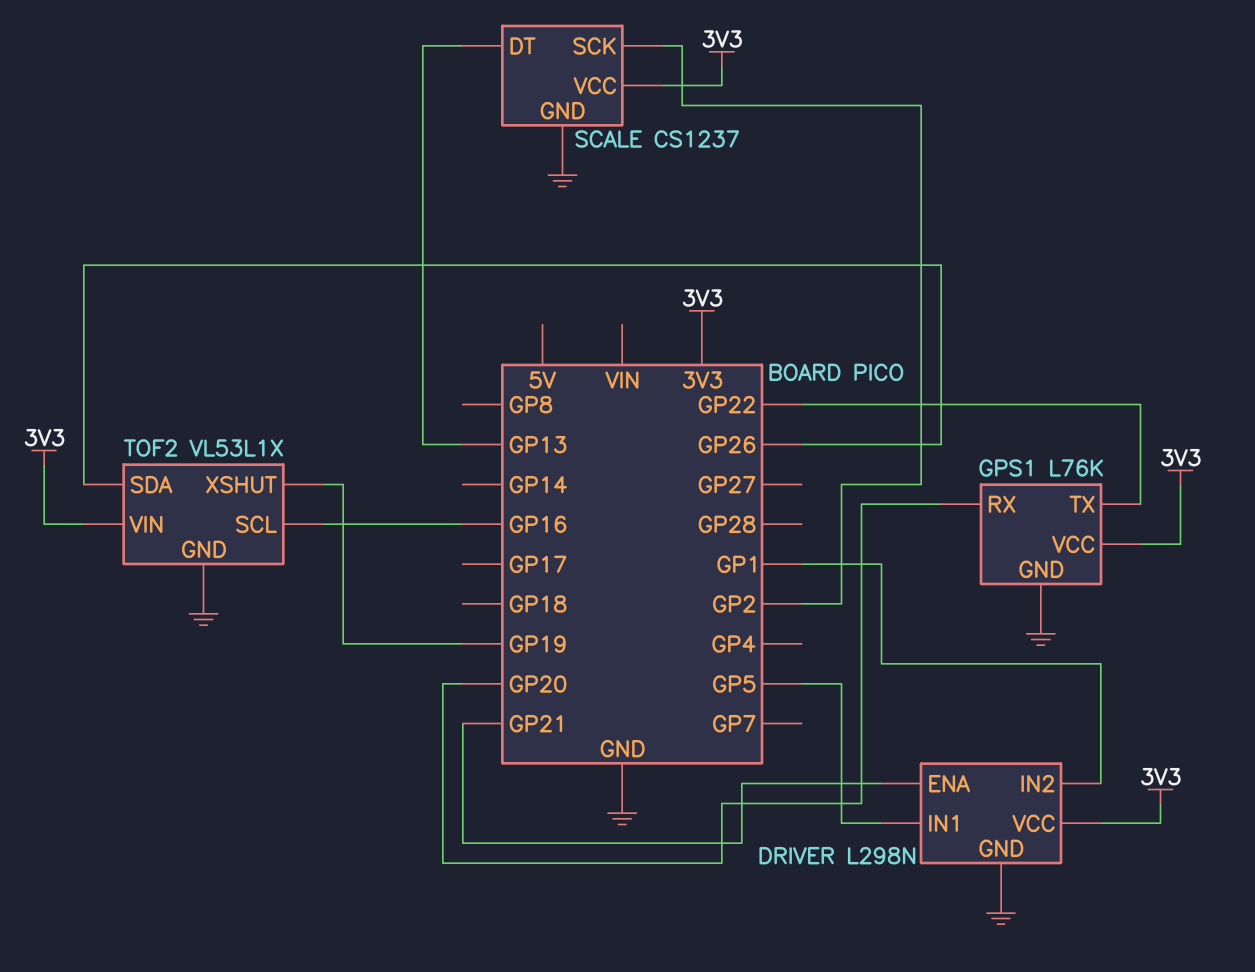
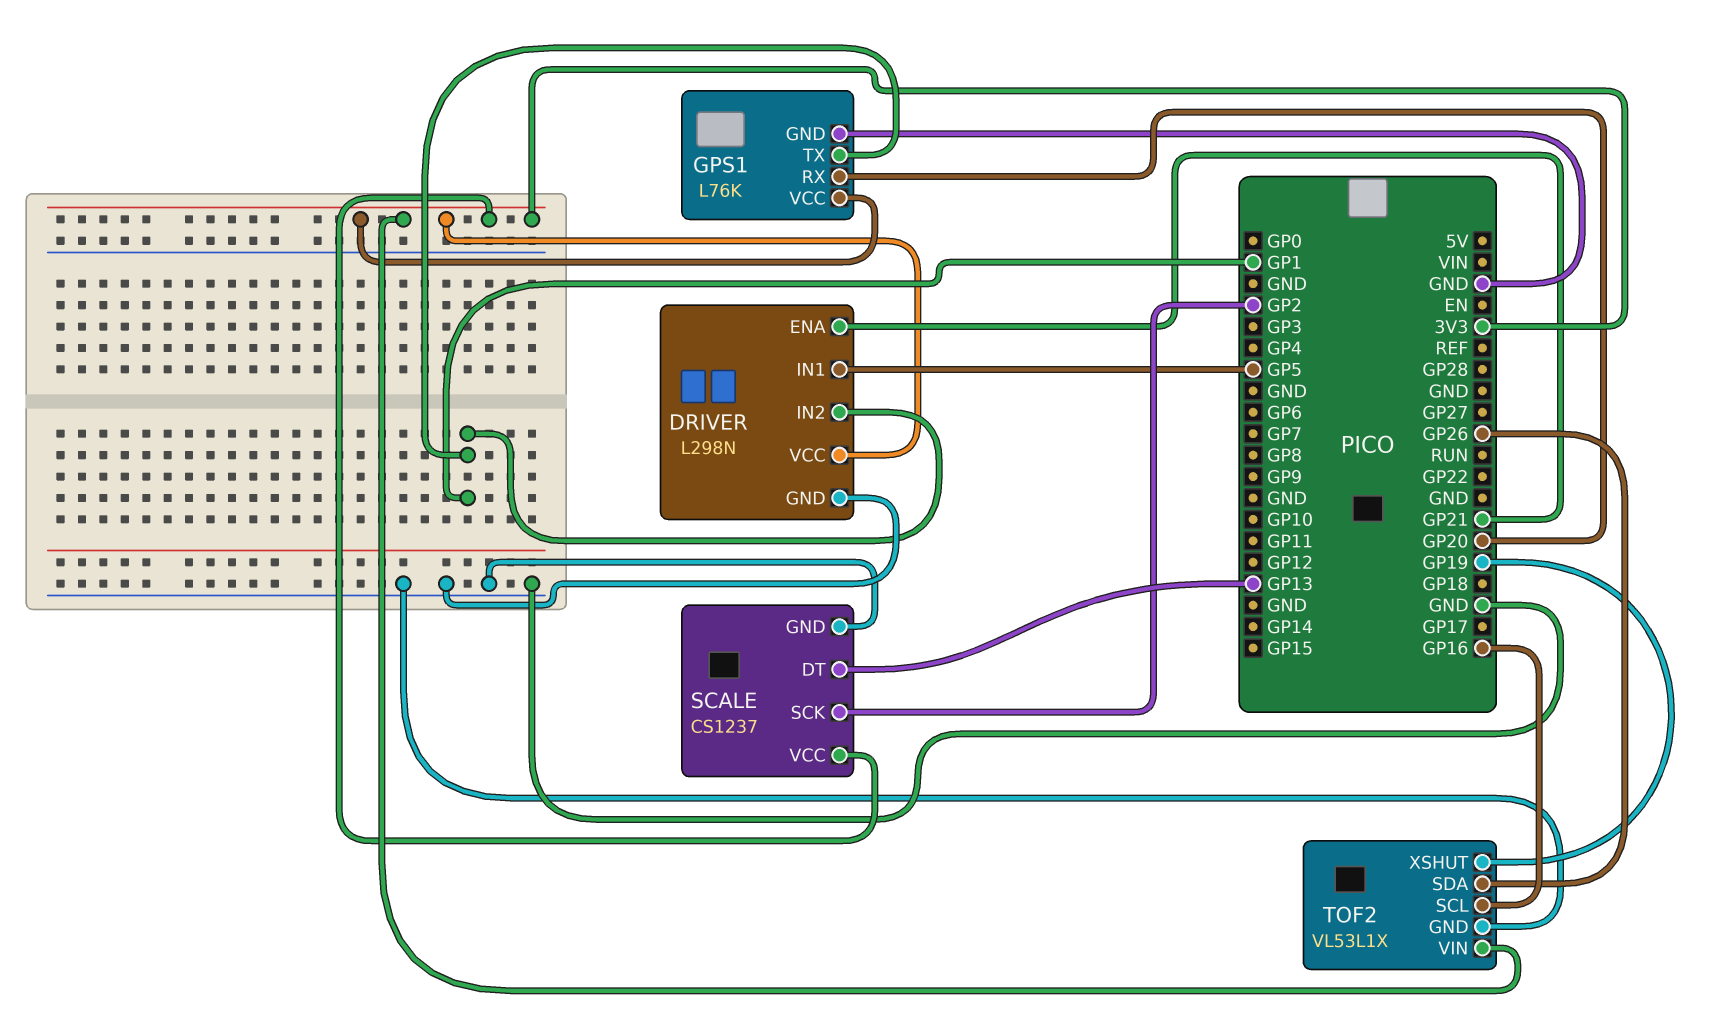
GPS1 pin TX: GP22 -> GP1

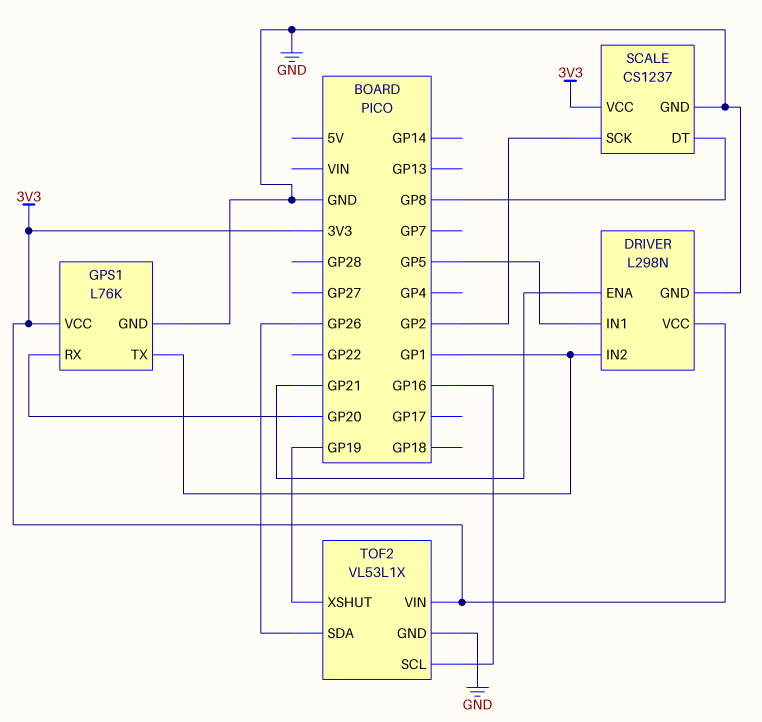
SCALE pin DT: GP13 -> GP8

